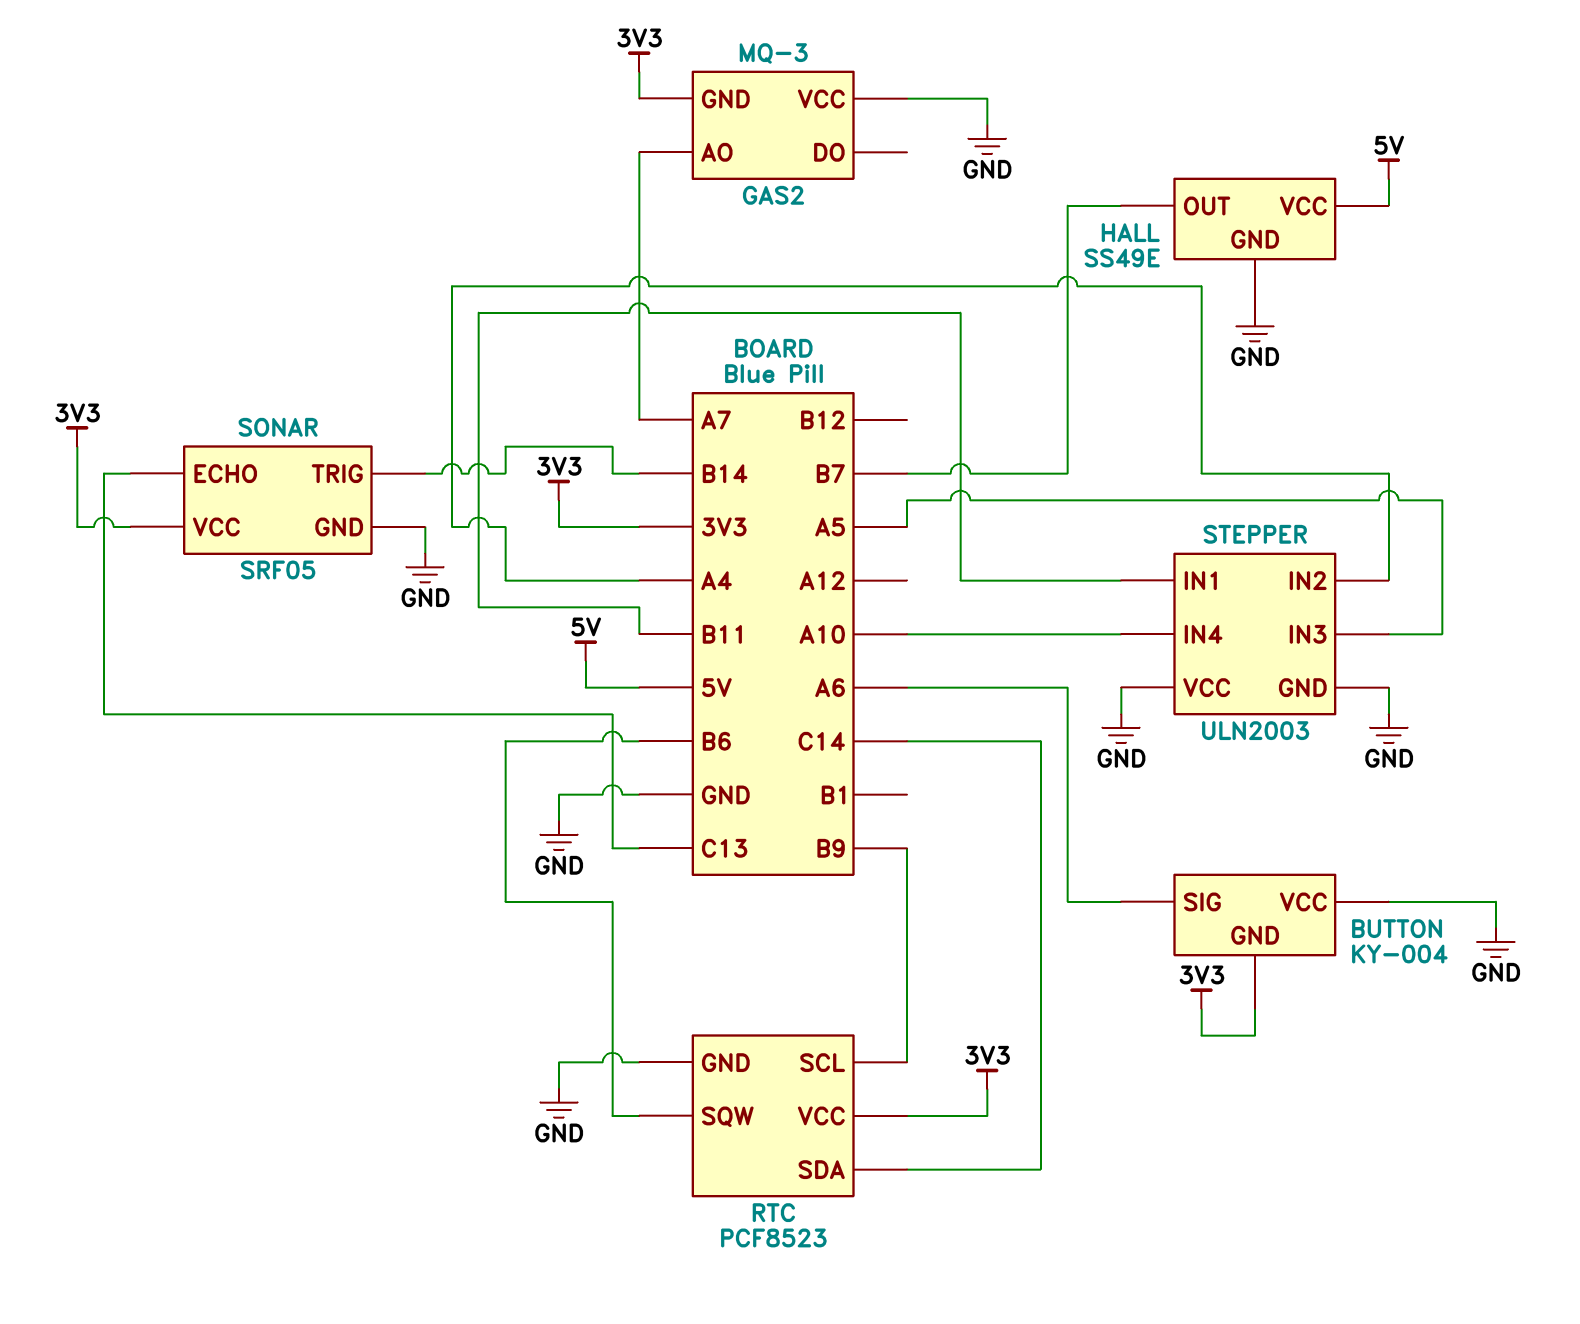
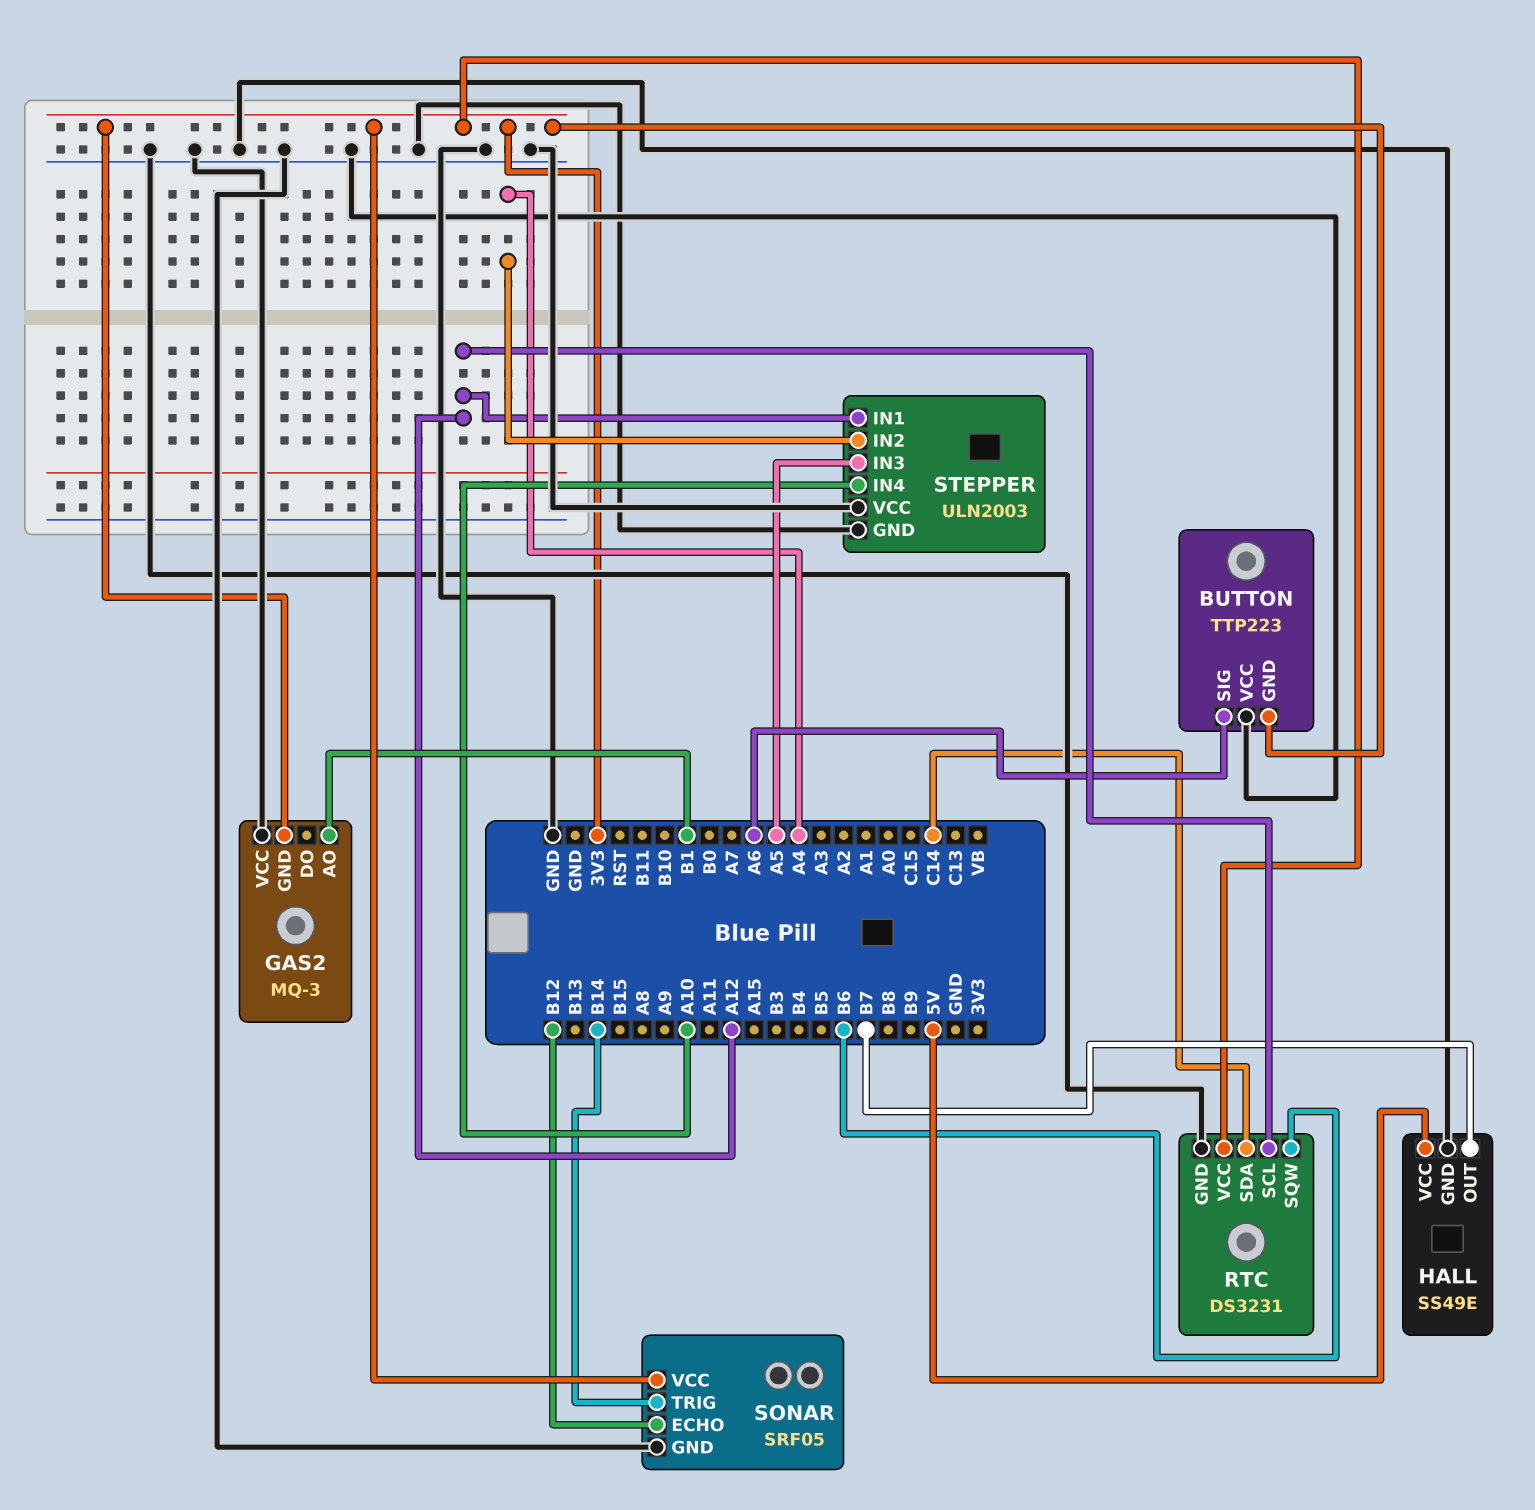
BUTTON: KY-004 -> TTP223
GAS2 pin AO: A7 -> B1
RTC: PCF8523 -> DS3231
RTC pin SCL: B9 -> A12
SONAR pin ECHO: C13 -> B12
STEPPER pin IN1: B11 -> A12

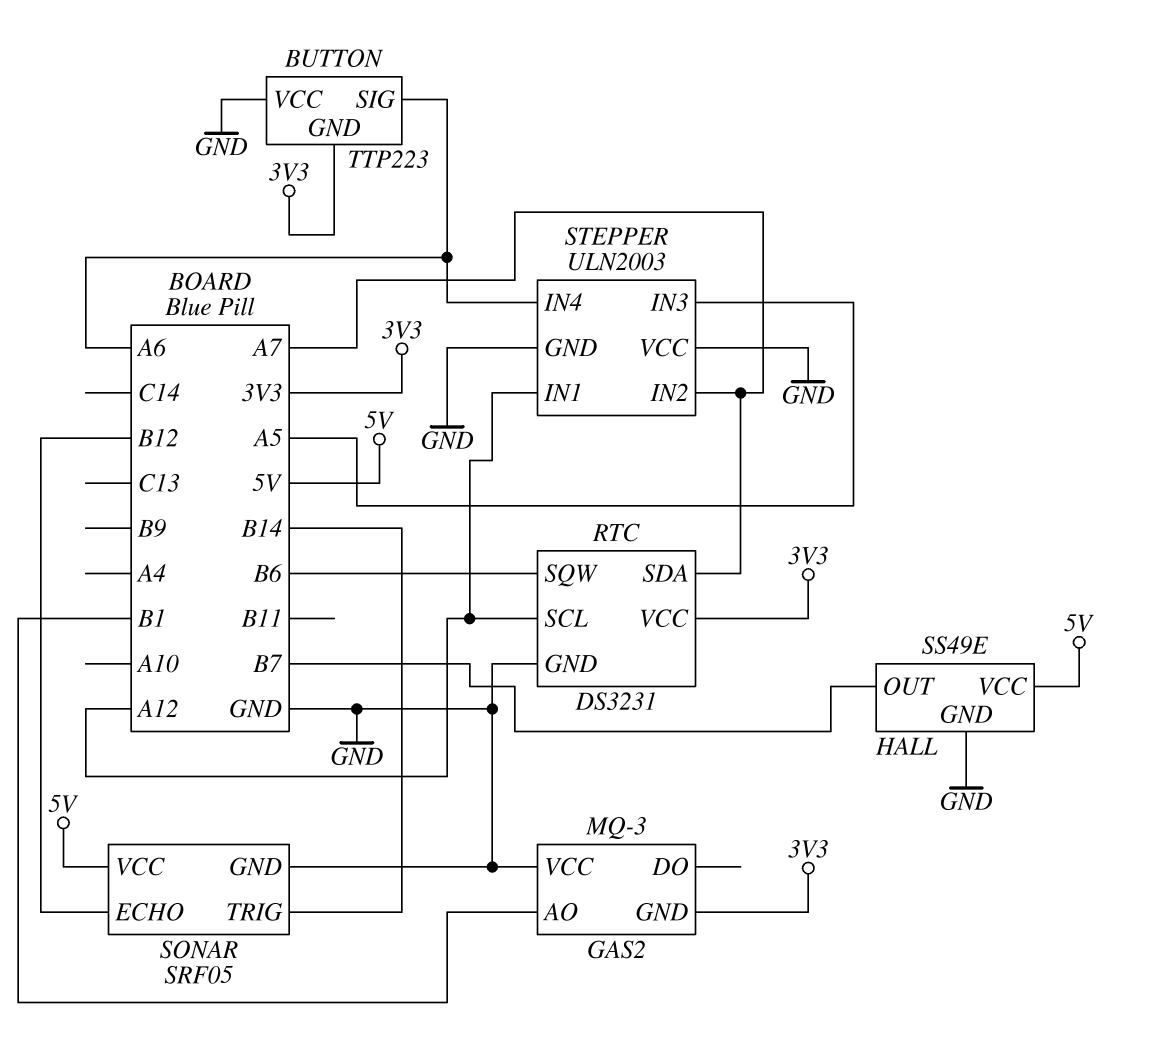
RTC pin SDA: C14 -> A7
SONAR pin VCC: 3V3 -> 5V
STEPPER pin IN2: A4 -> A7
STEPPER pin IN4: A10 -> A6

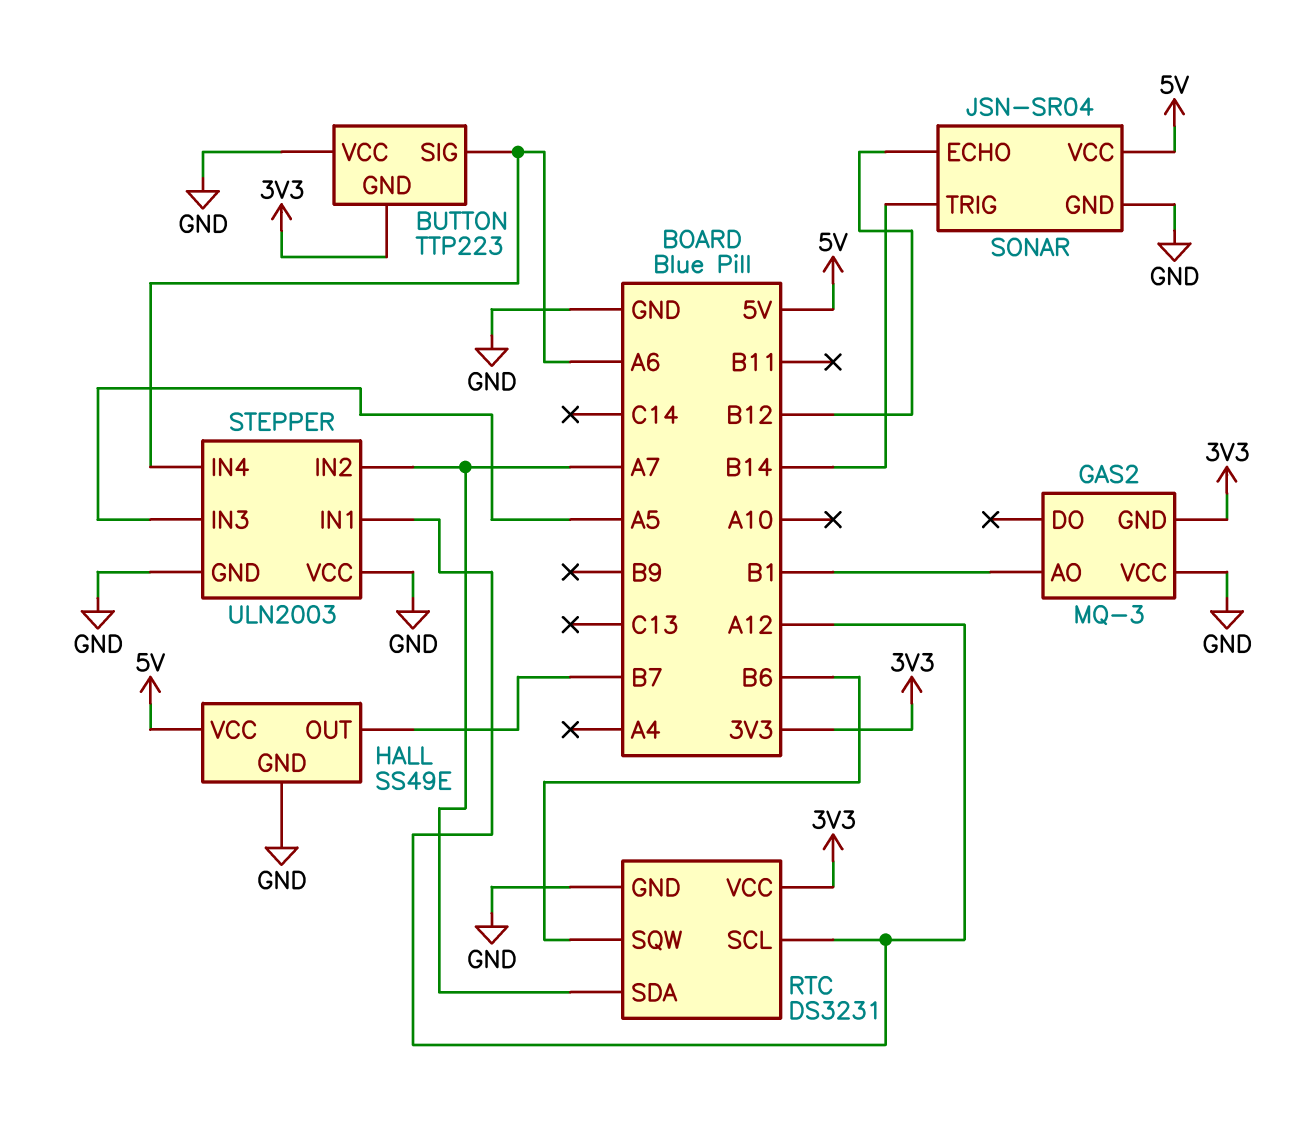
SONAR: SRF05 -> JSN-SR04

